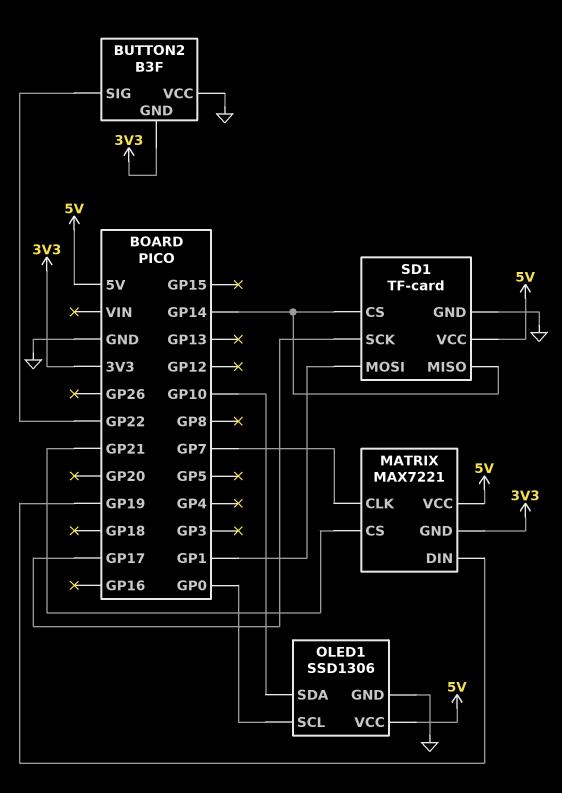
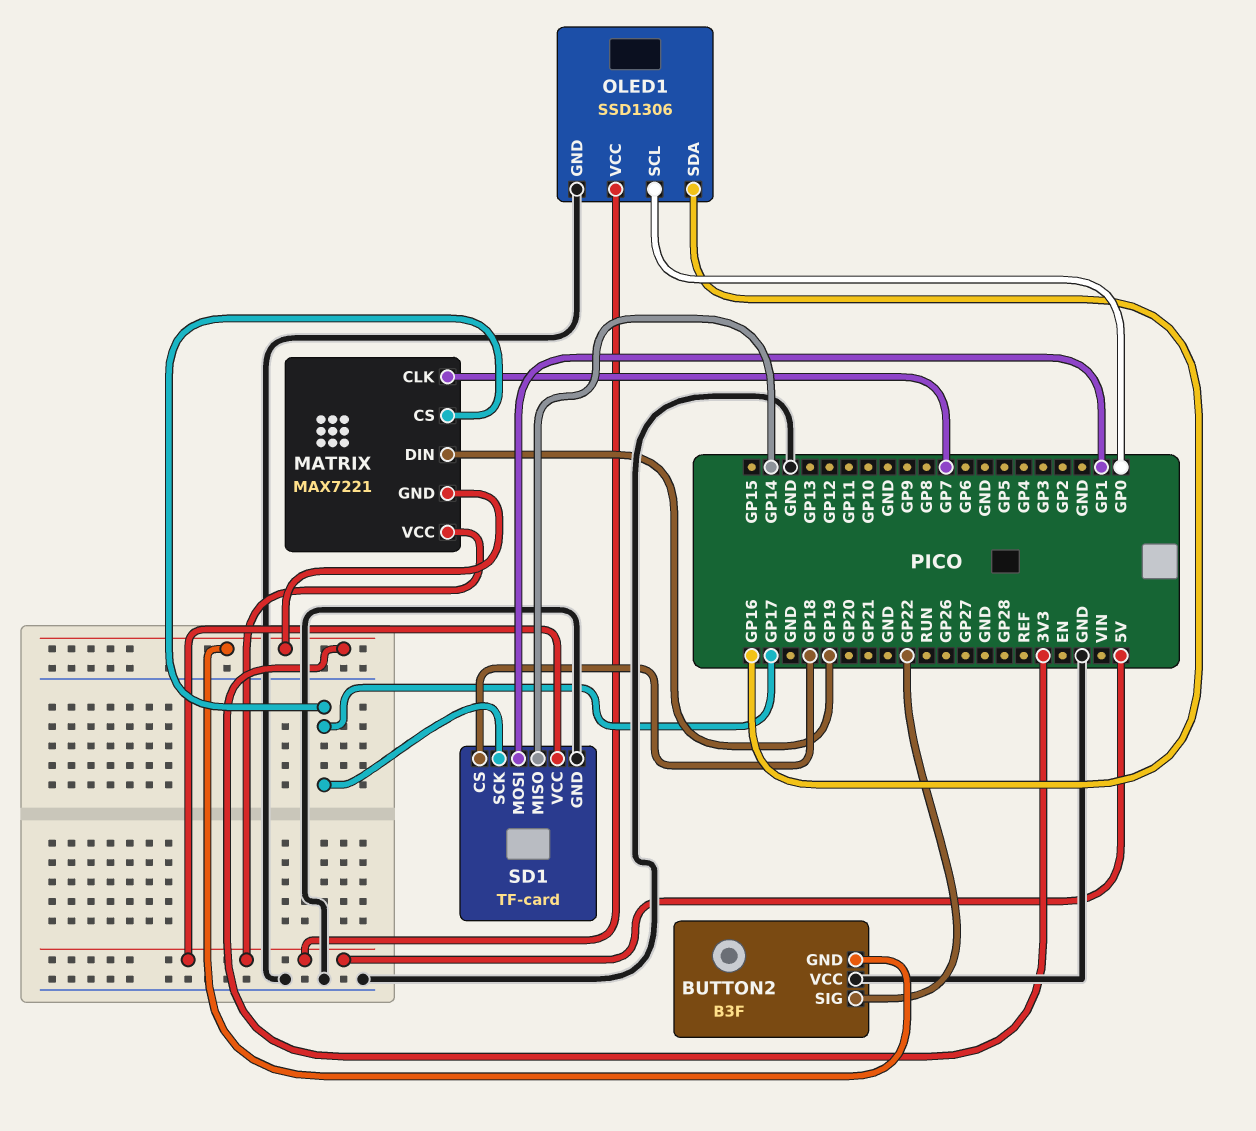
MATRIX pin CS: GP21 -> GP17
OLED1 pin SDA: GP10 -> GP16
SD1 pin CS: GP14 -> GP18

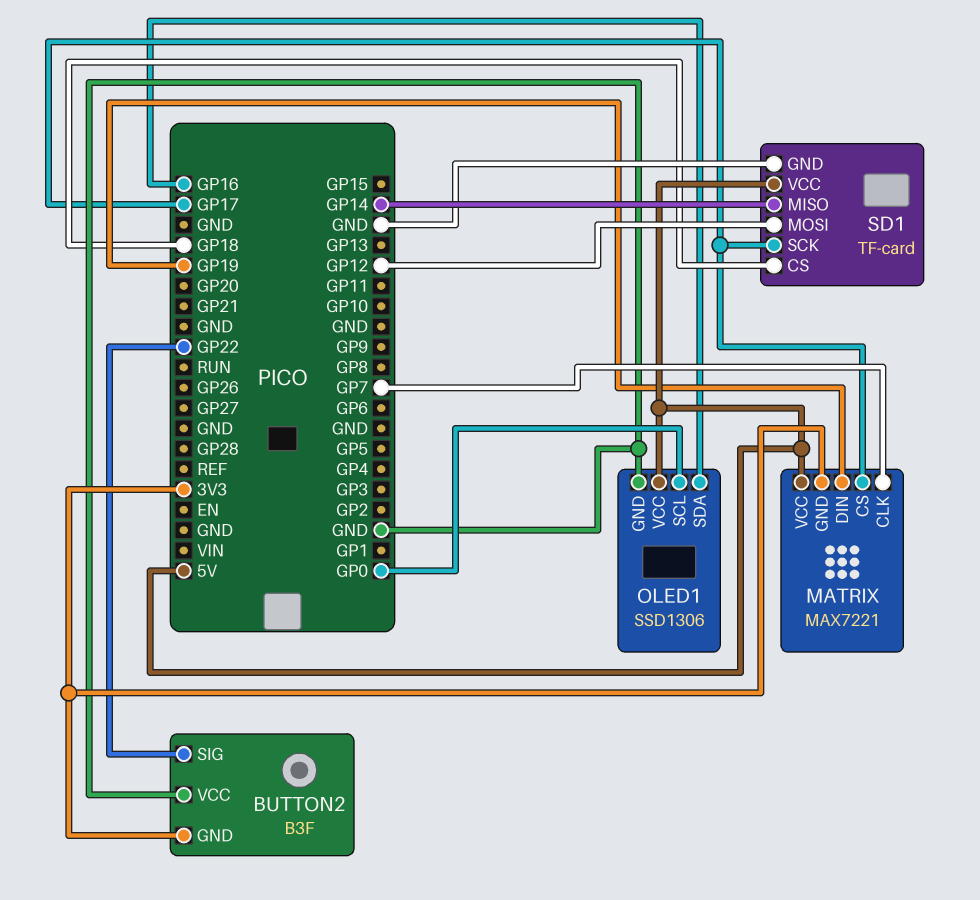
SD1 pin MOSI: GP1 -> GP12

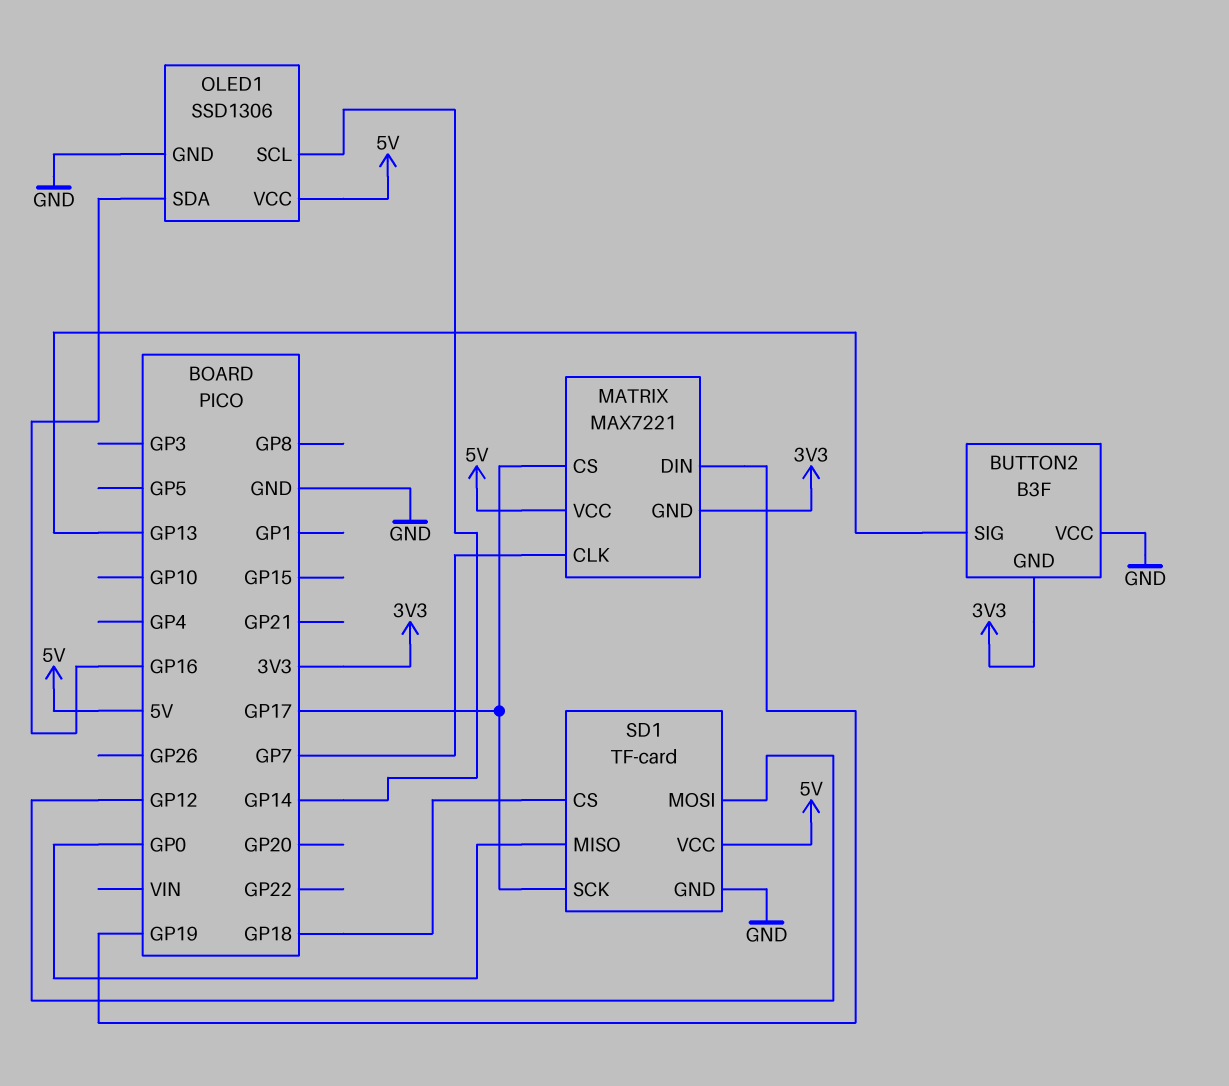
BUTTON2 pin SIG: GP22 -> GP13
OLED1 pin SCL: GP0 -> GP14
SD1 pin MISO: GP14 -> GP0

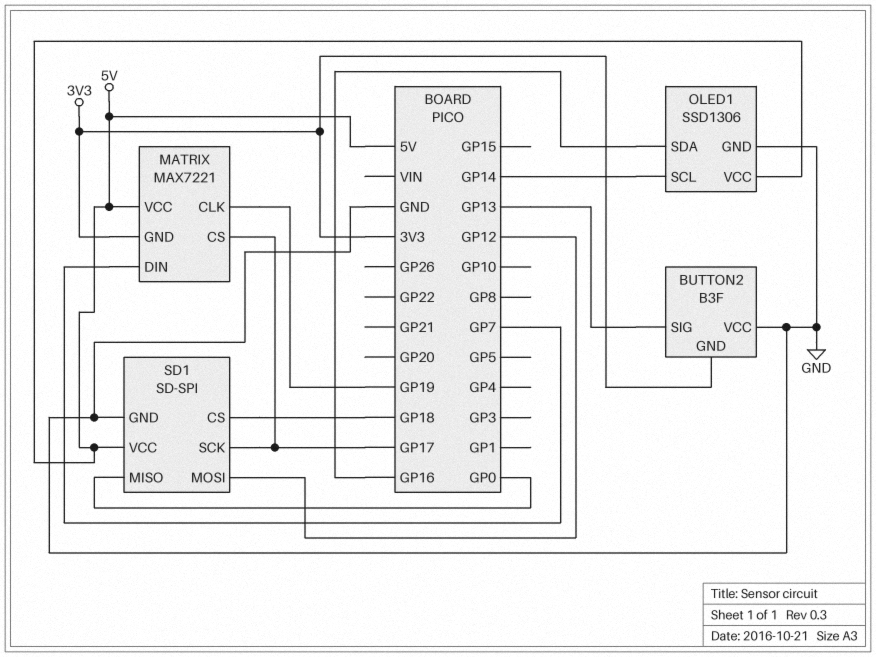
MATRIX pin CLK: GP7 -> GP19
MATRIX pin DIN: GP19 -> GP7
SD1: TF-card -> SD-SPI

